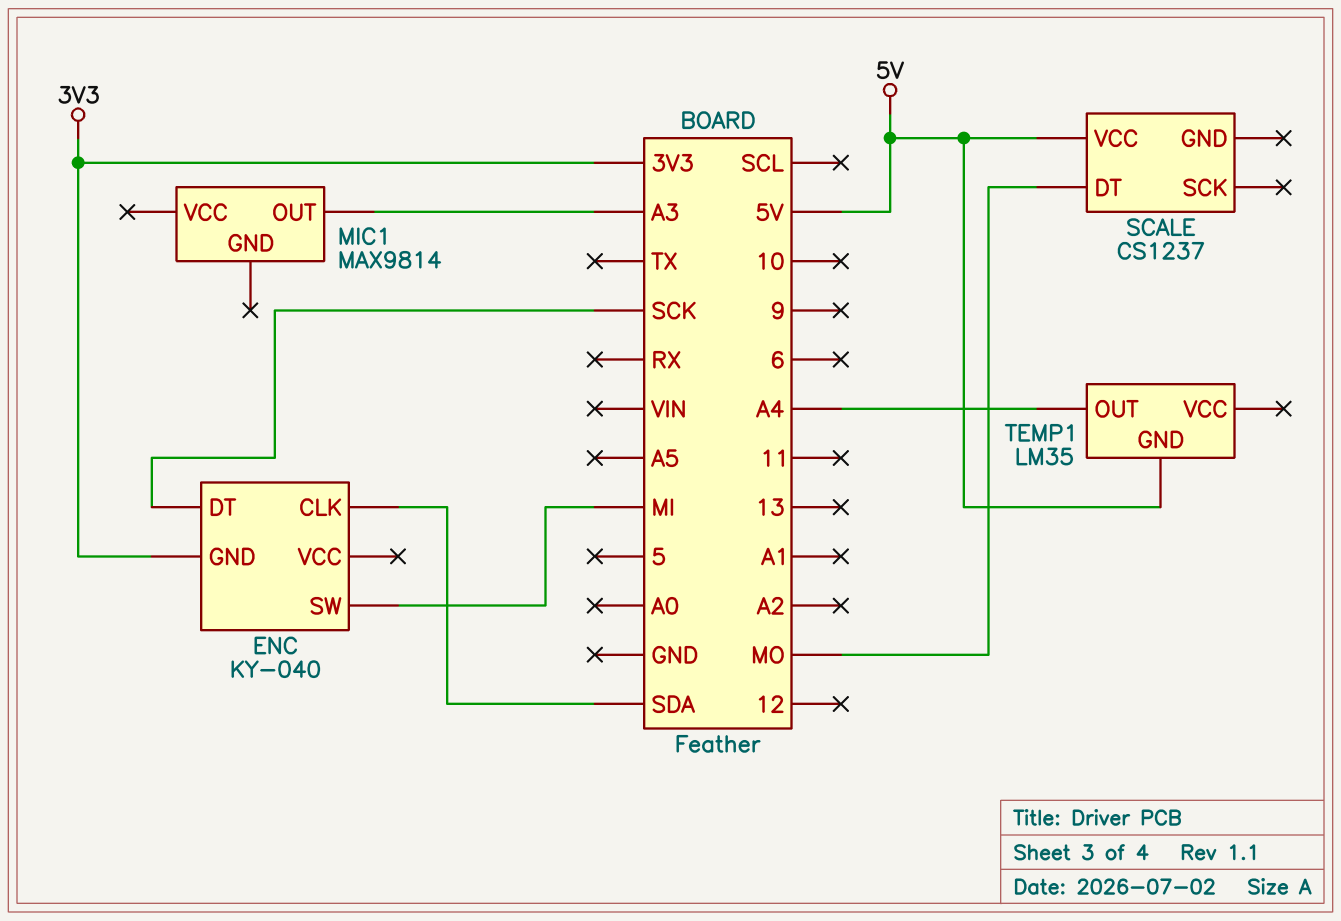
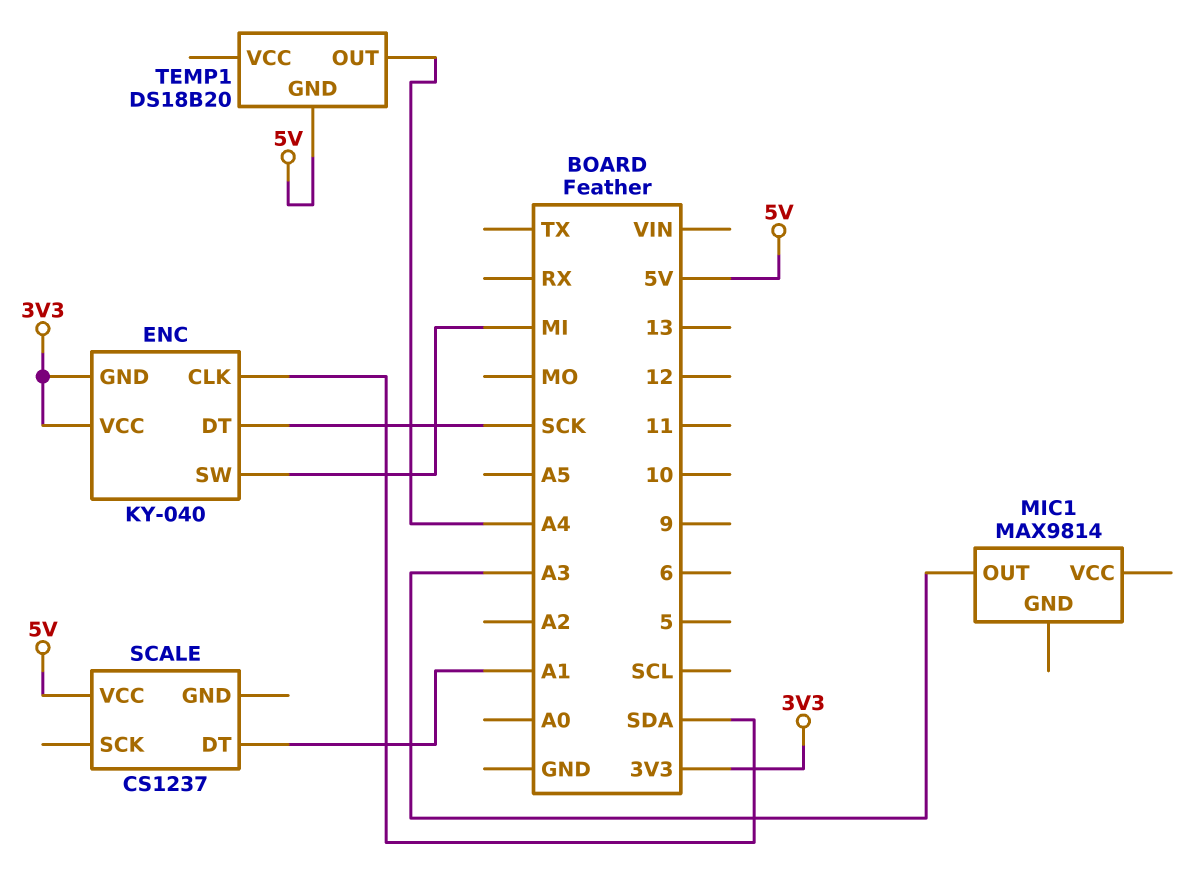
ENC pin VCC: none -> 3V3
SCALE pin DT: MO -> A1
TEMP1: LM35 -> DS18B20

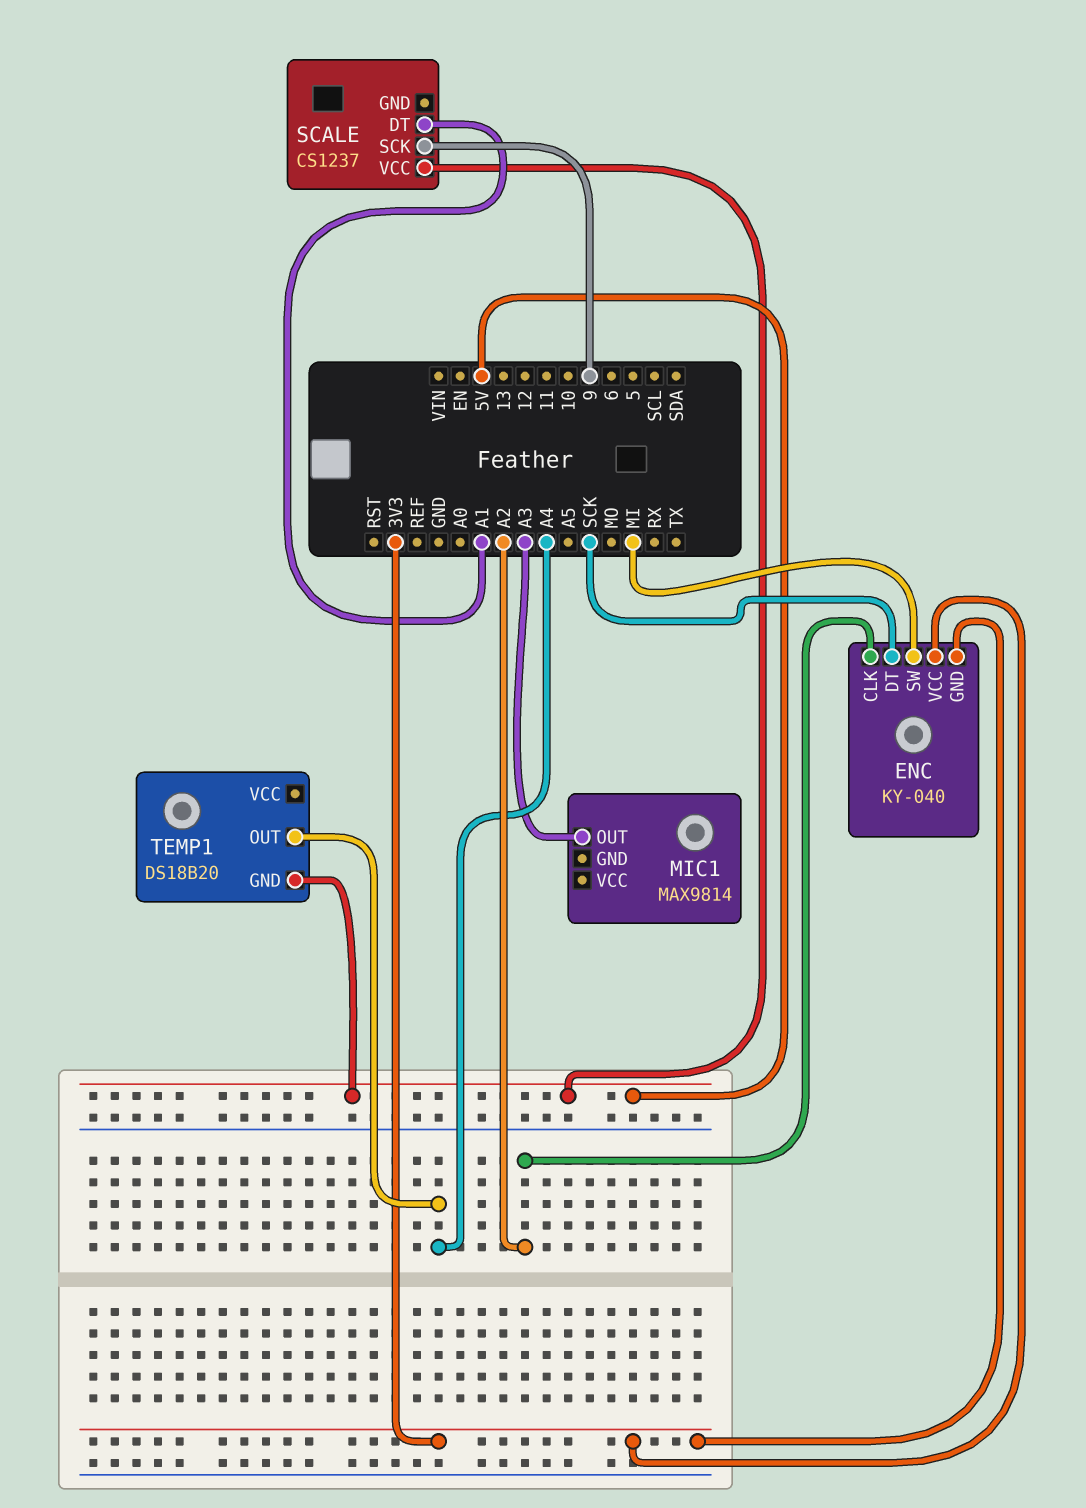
ENC pin CLK: SDA -> A2
SCALE pin SCK: none -> 9

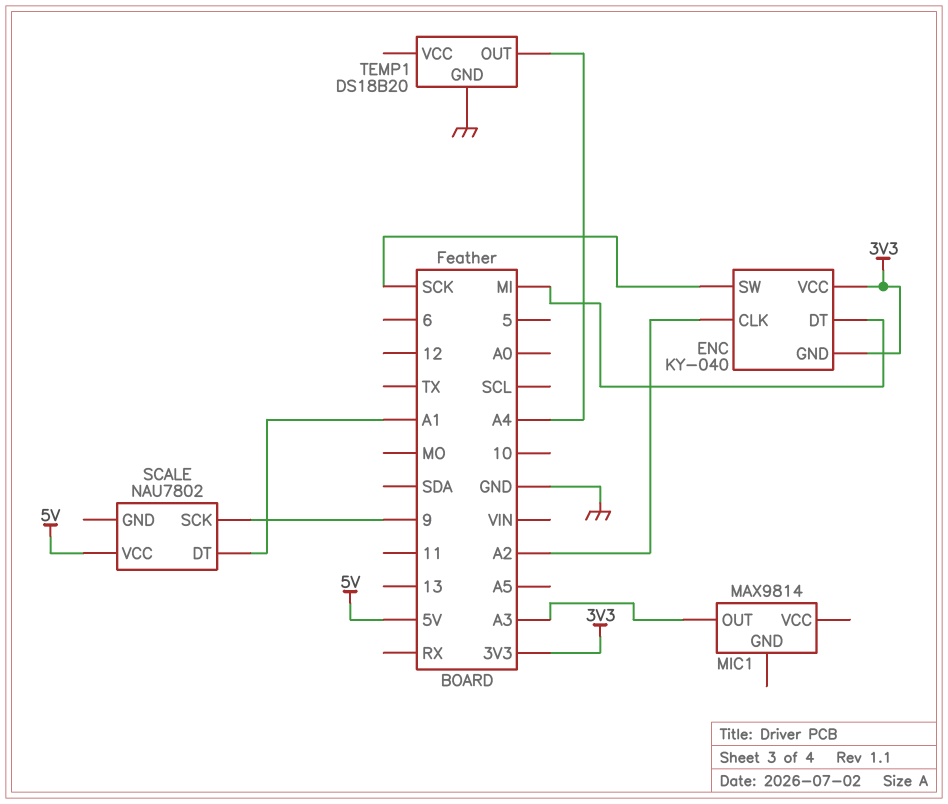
ENC pin DT: SCK -> MI
ENC pin SW: MI -> SCK
SCALE: CS1237 -> NAU7802
TEMP1 pin GND: 5V -> GND

